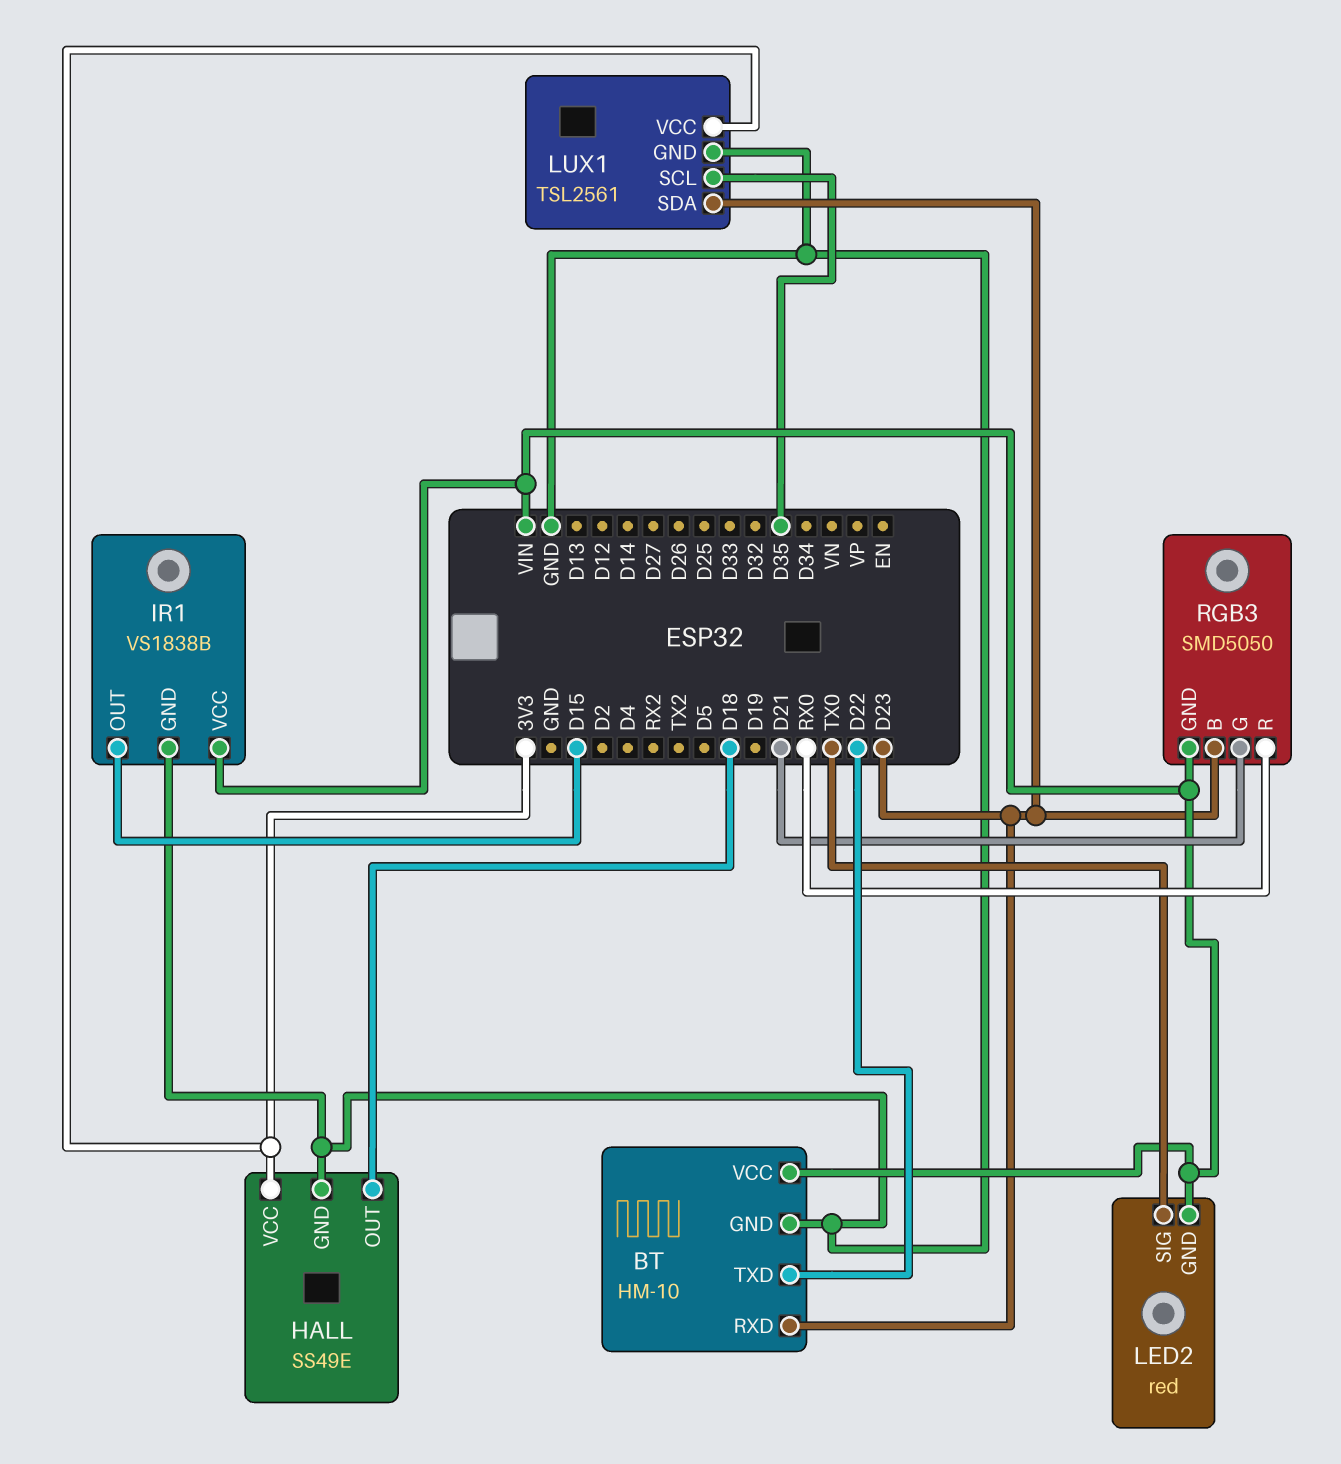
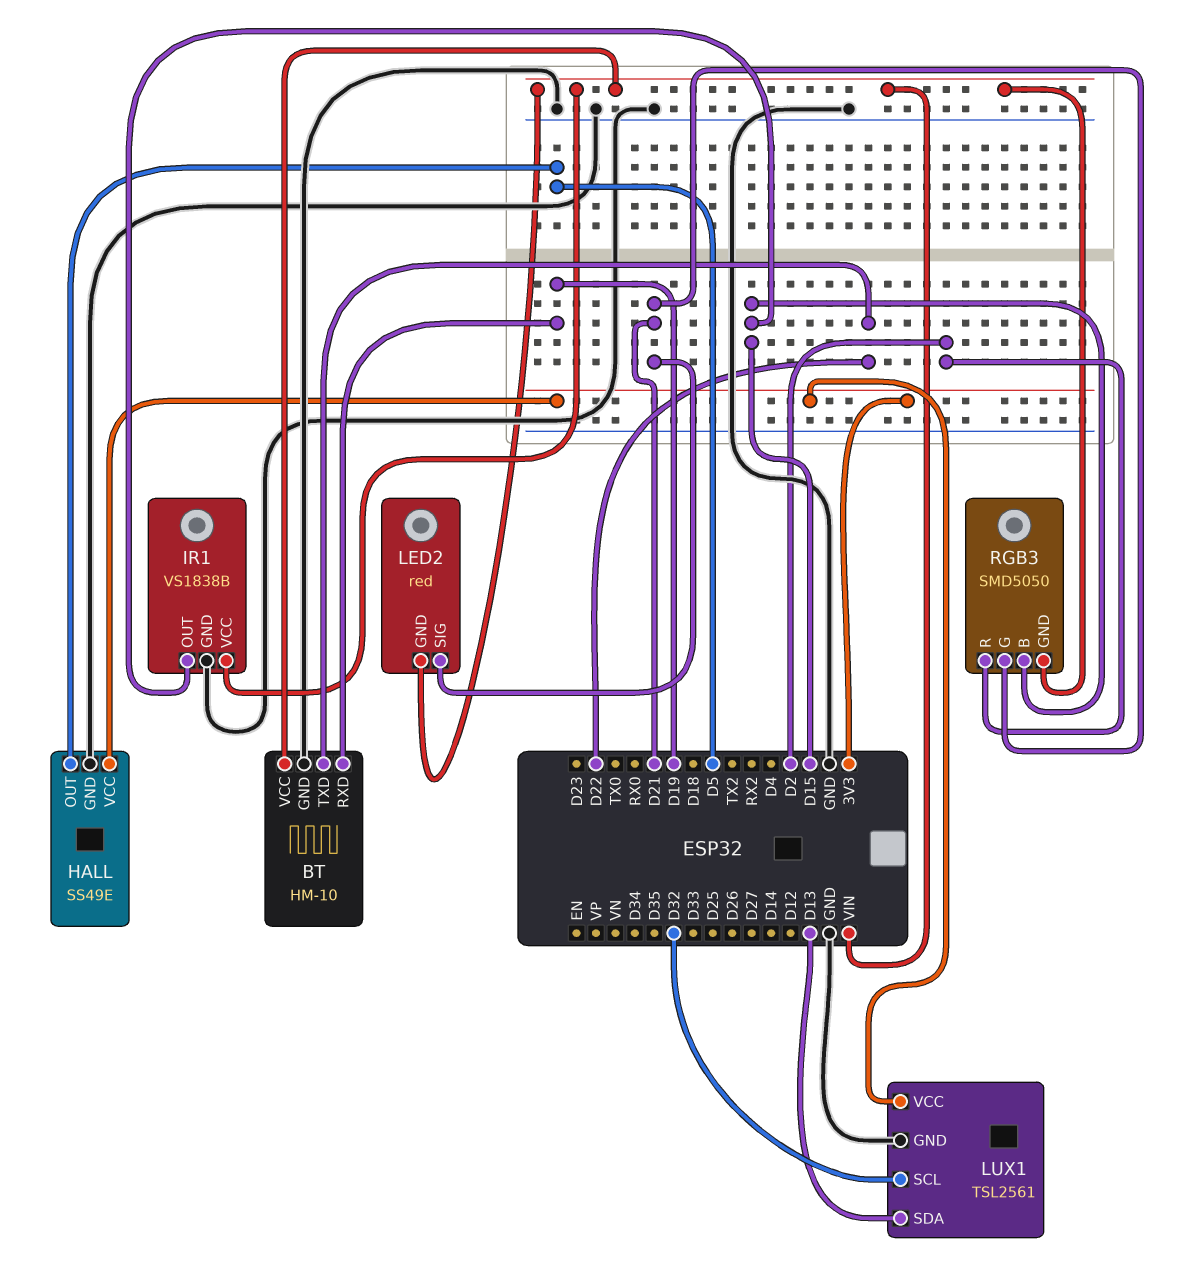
BT pin RXD: D23 -> D19
HALL pin OUT: D18 -> D5
LED2 pin SIG: TX0 -> D21
LUX1 pin SCL: D35 -> D32
LUX1 pin SDA: D23 -> D13
RGB3 pin B: D23 -> D15
RGB3 pin R: RX0 -> D2

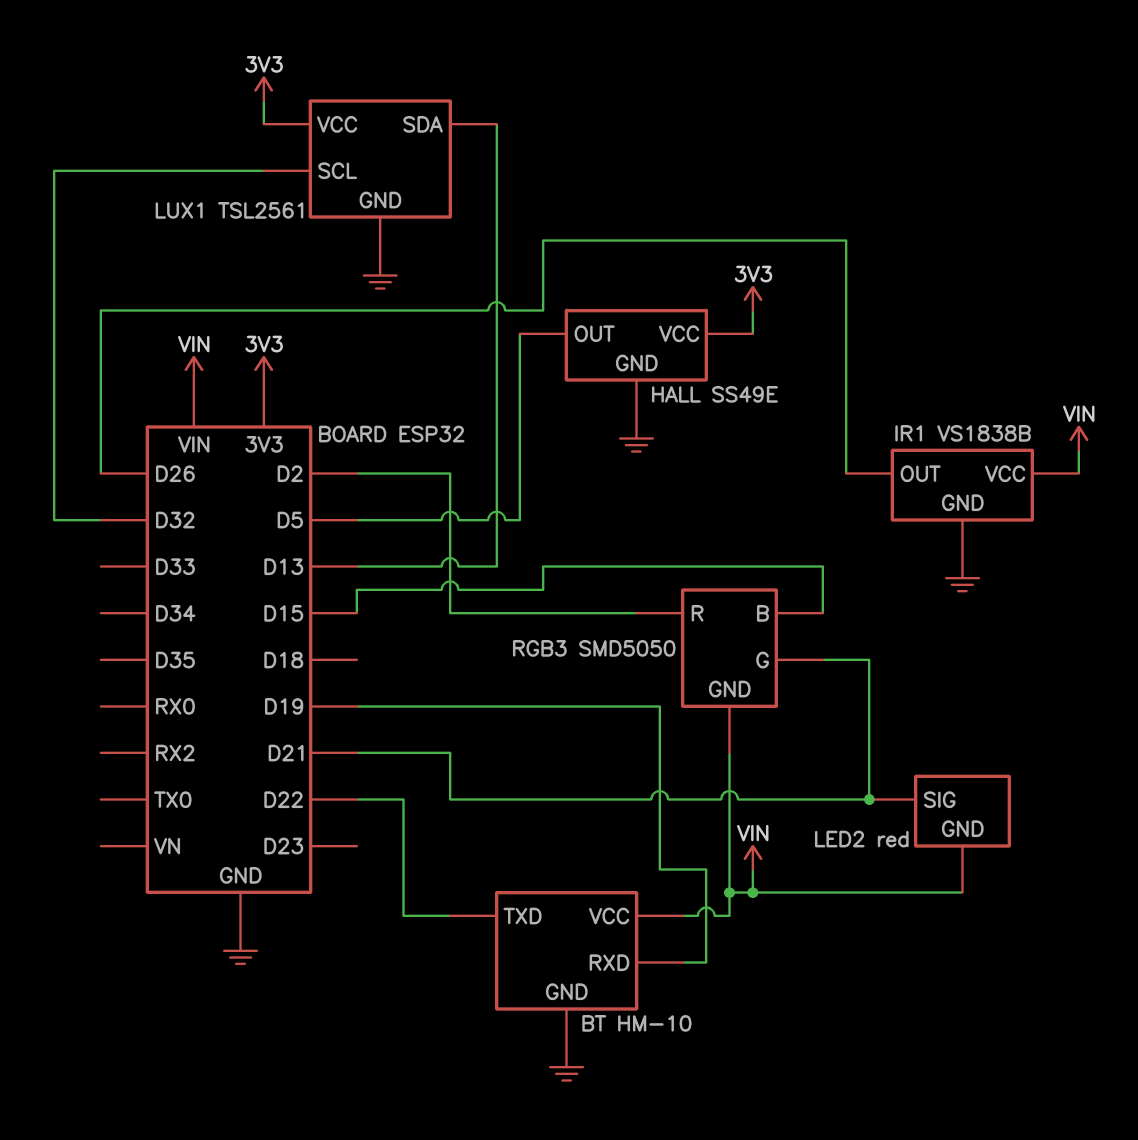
IR1 pin OUT: D15 -> D26

